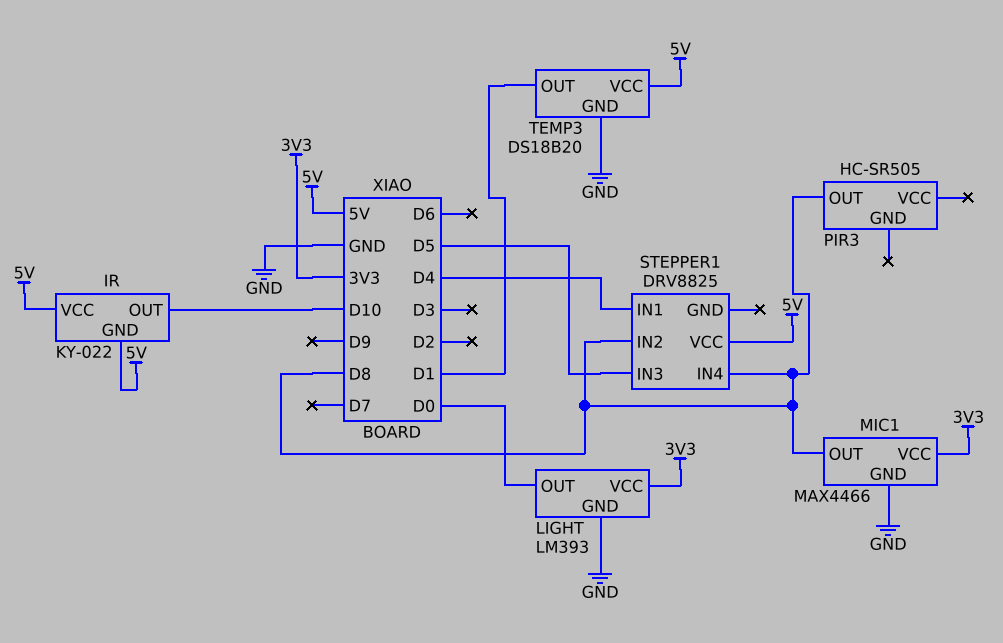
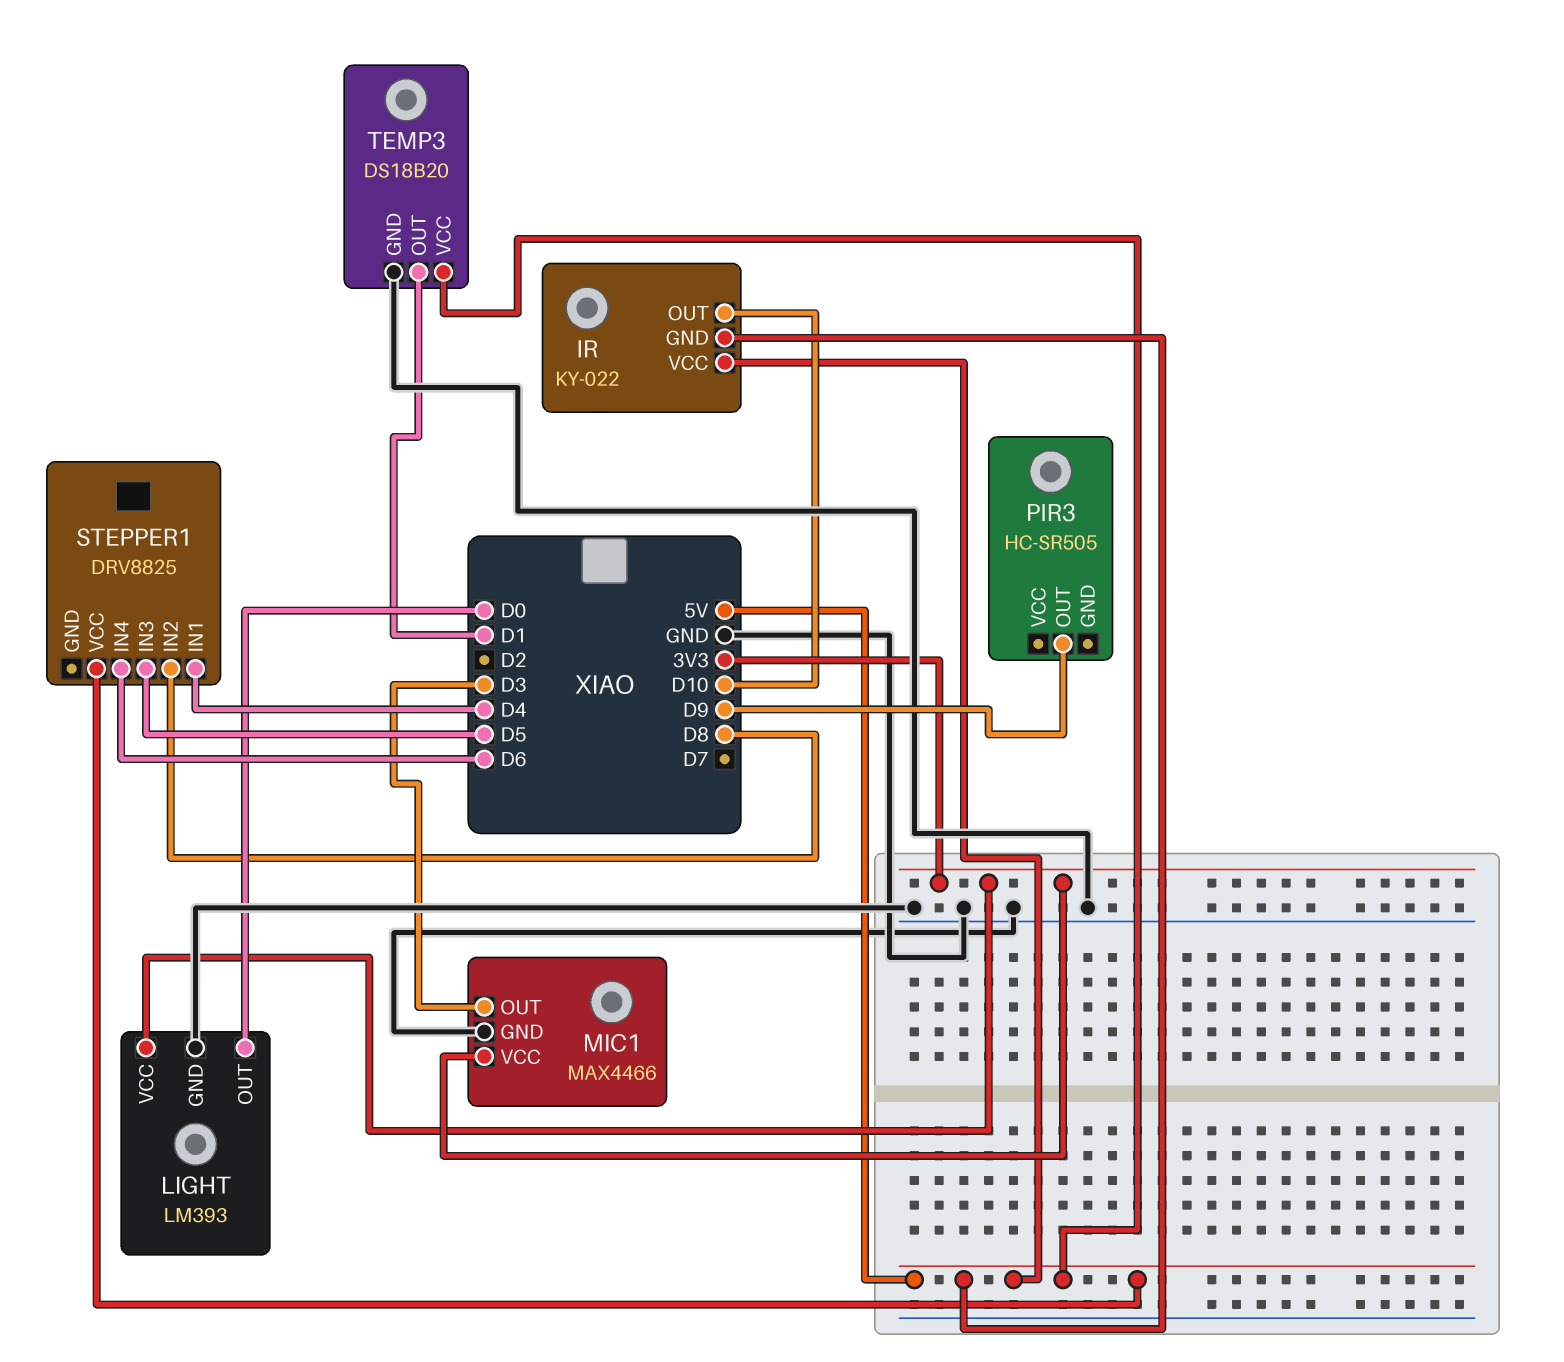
MIC1 pin OUT: D8 -> D3
PIR3 pin OUT: D8 -> D9
STEPPER1 pin IN4: D8 -> D6

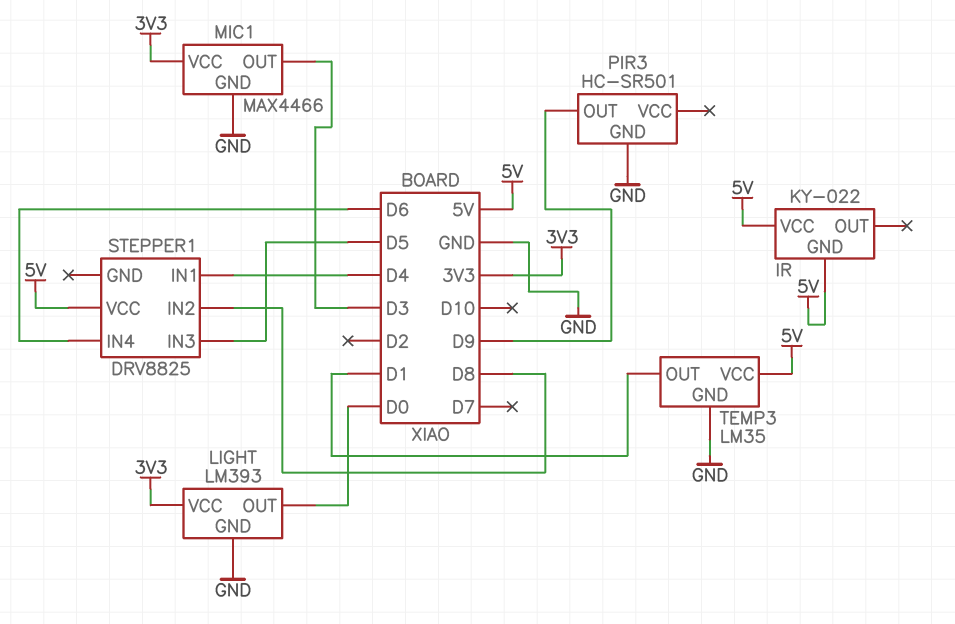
IR pin OUT: D10 -> none
PIR3: HC-SR505 -> HC-SR501
PIR3 pin GND: none -> GND
TEMP3: DS18B20 -> LM35

